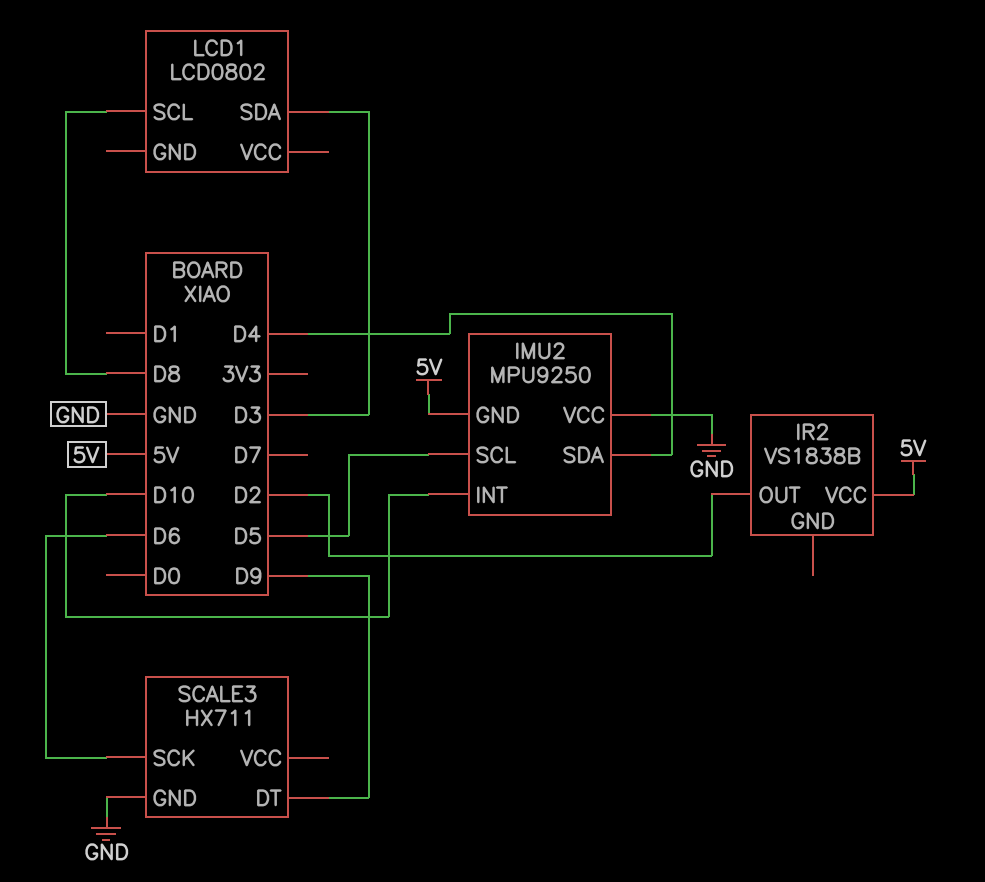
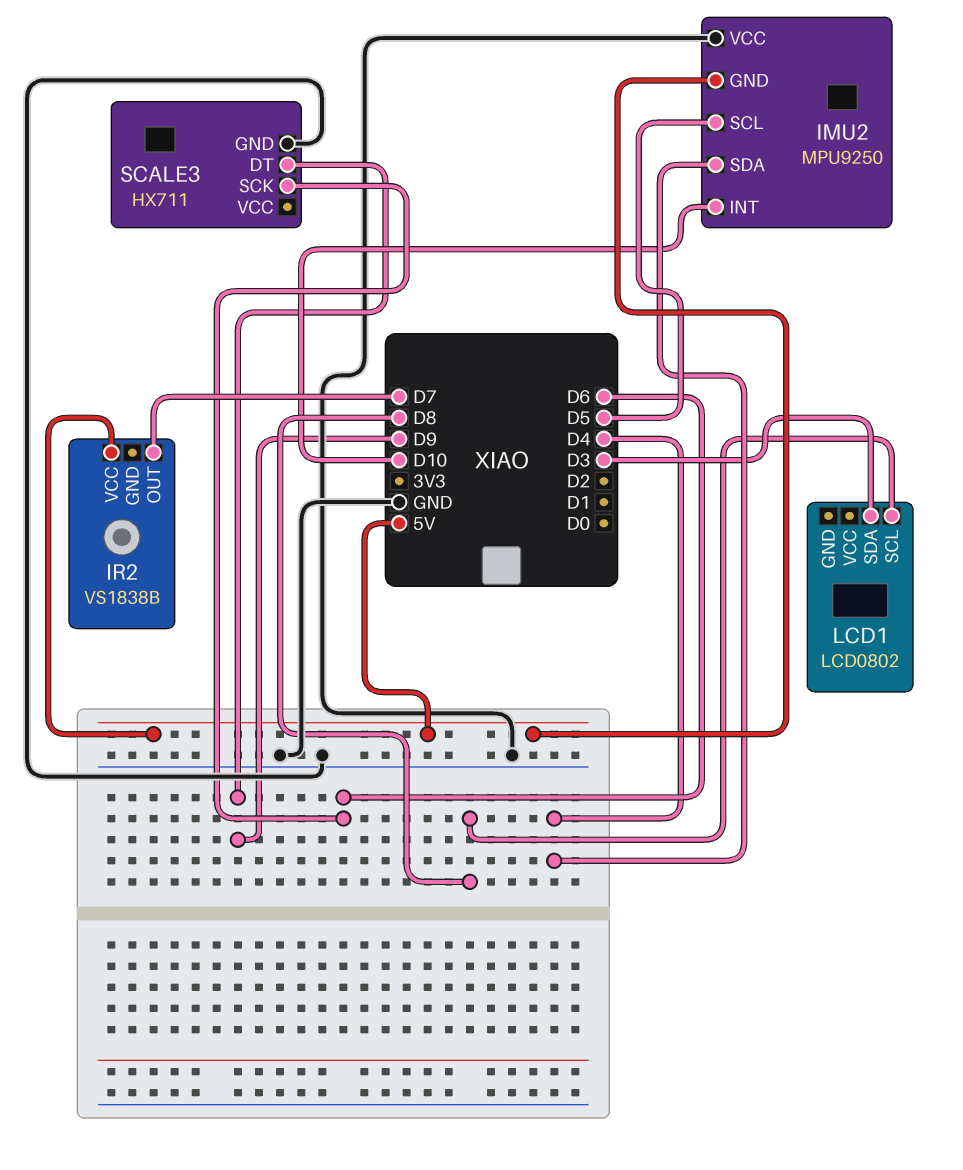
IR2 pin OUT: D2 -> D7

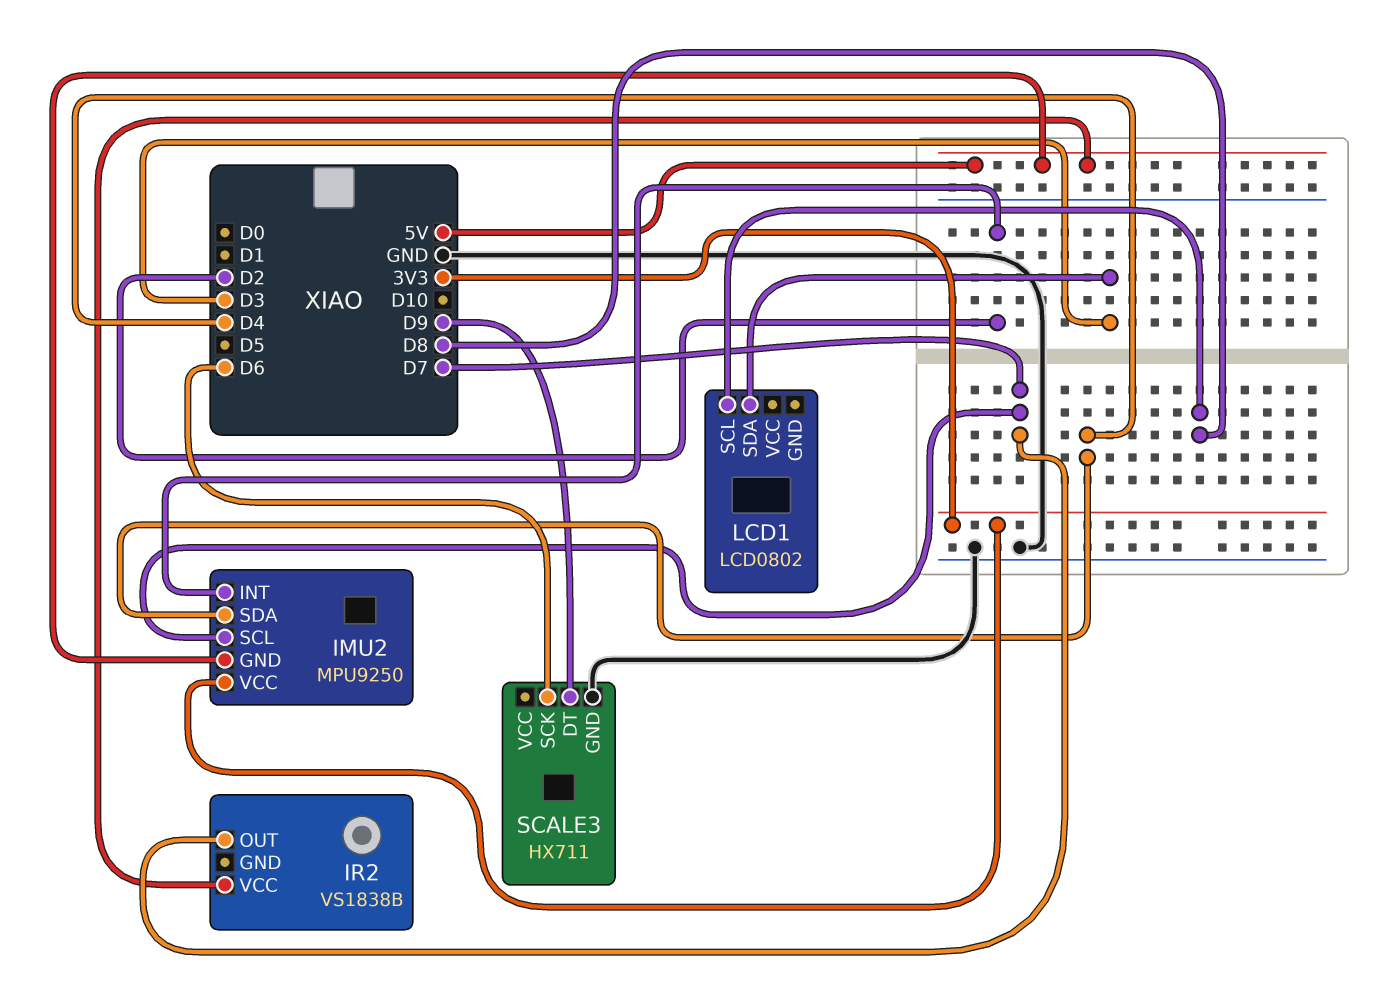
IMU2 pin INT: D10 -> D2
IMU2 pin SCL: D5 -> D7
IMU2 pin VCC: GND -> 3V3

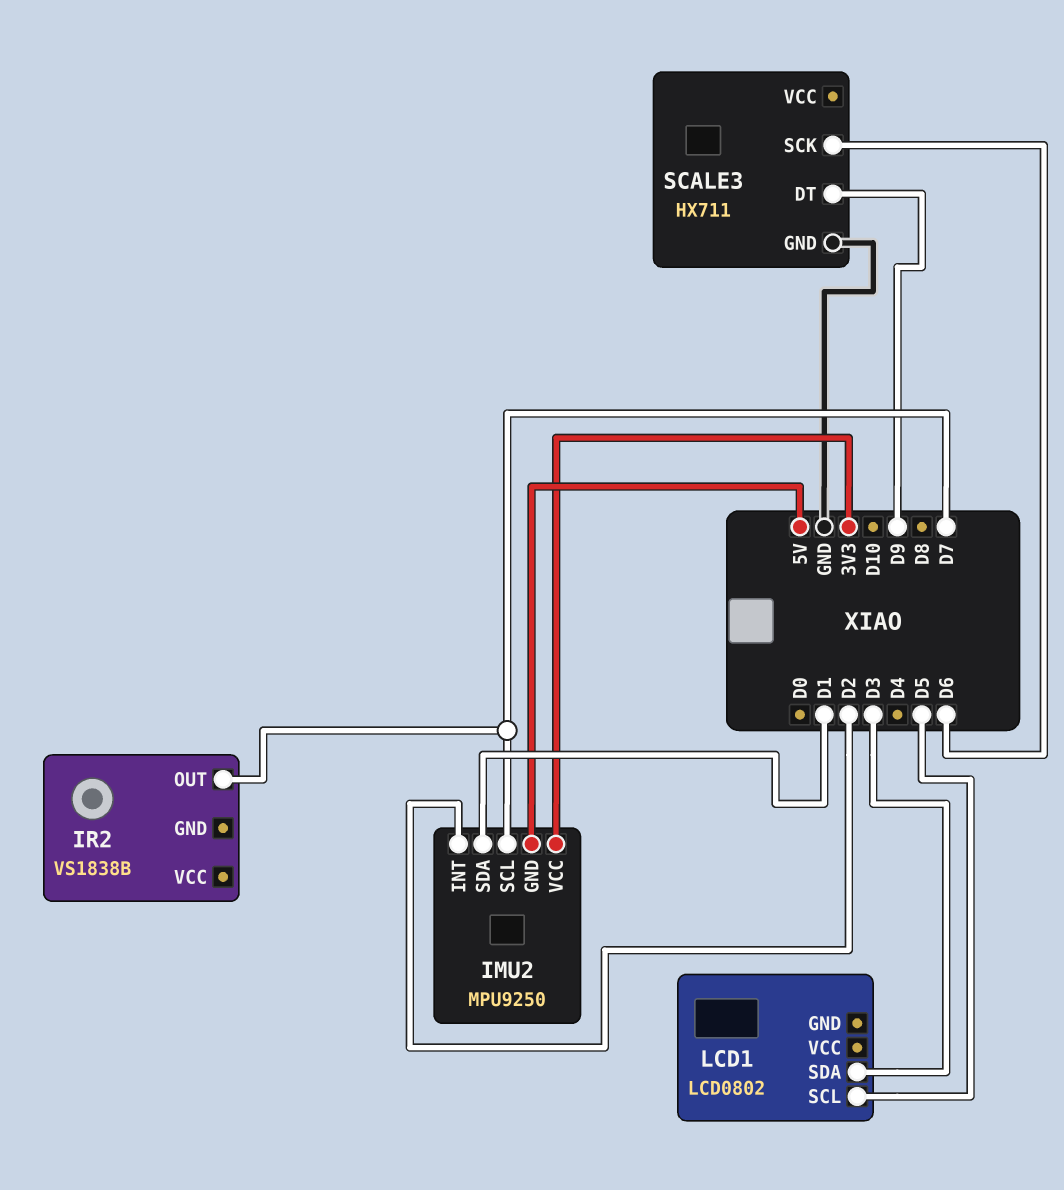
IMU2 pin SDA: D4 -> D1
IR2 pin VCC: 5V -> none
LCD1 pin SCL: D8 -> D5

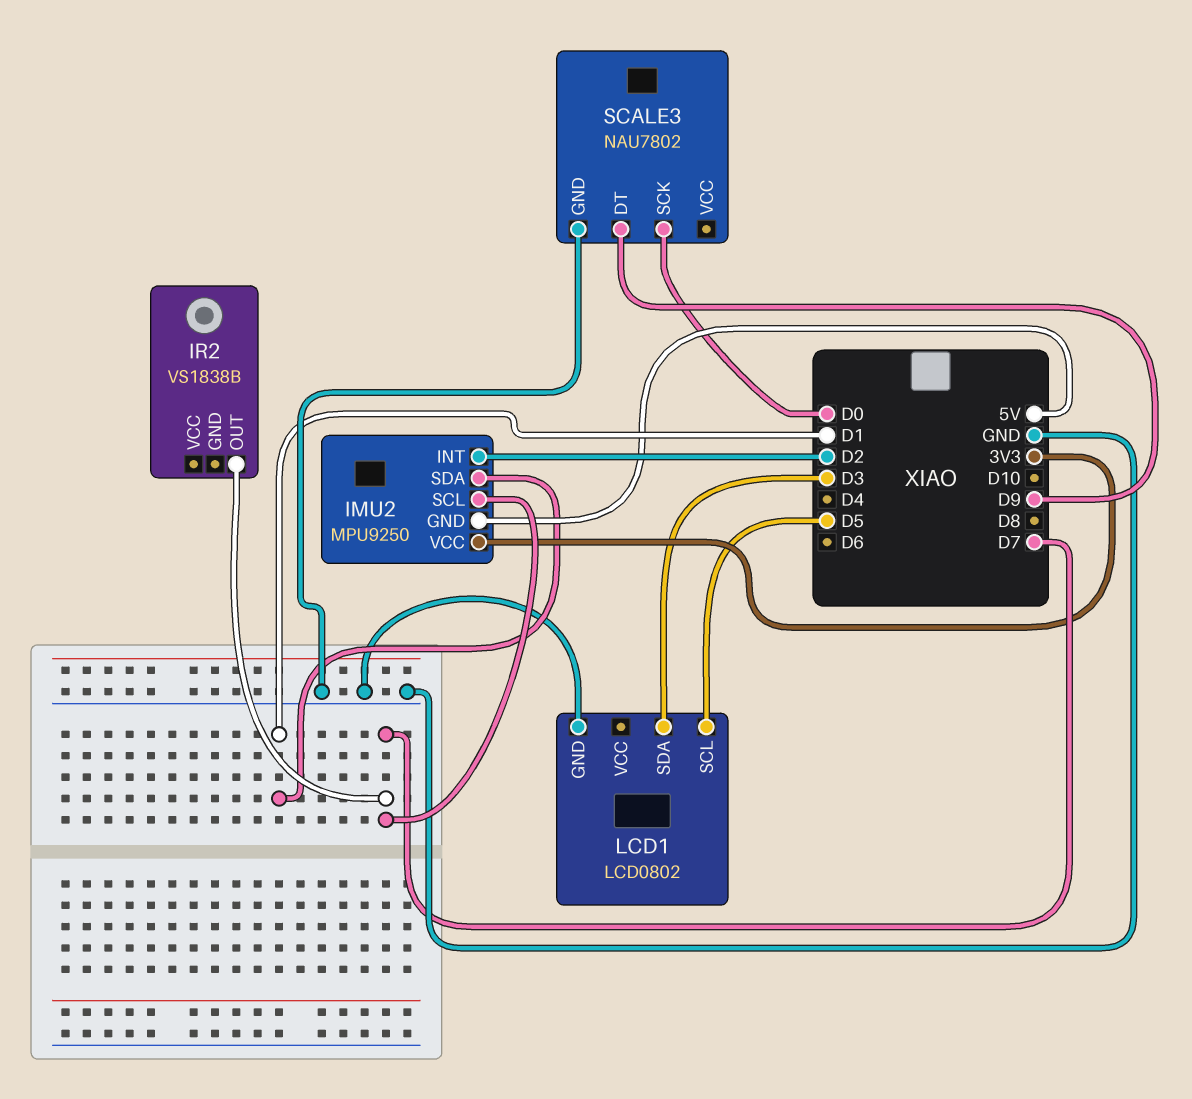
LCD1 pin GND: none -> GND
SCALE3: HX711 -> NAU7802
SCALE3 pin SCK: D6 -> D0

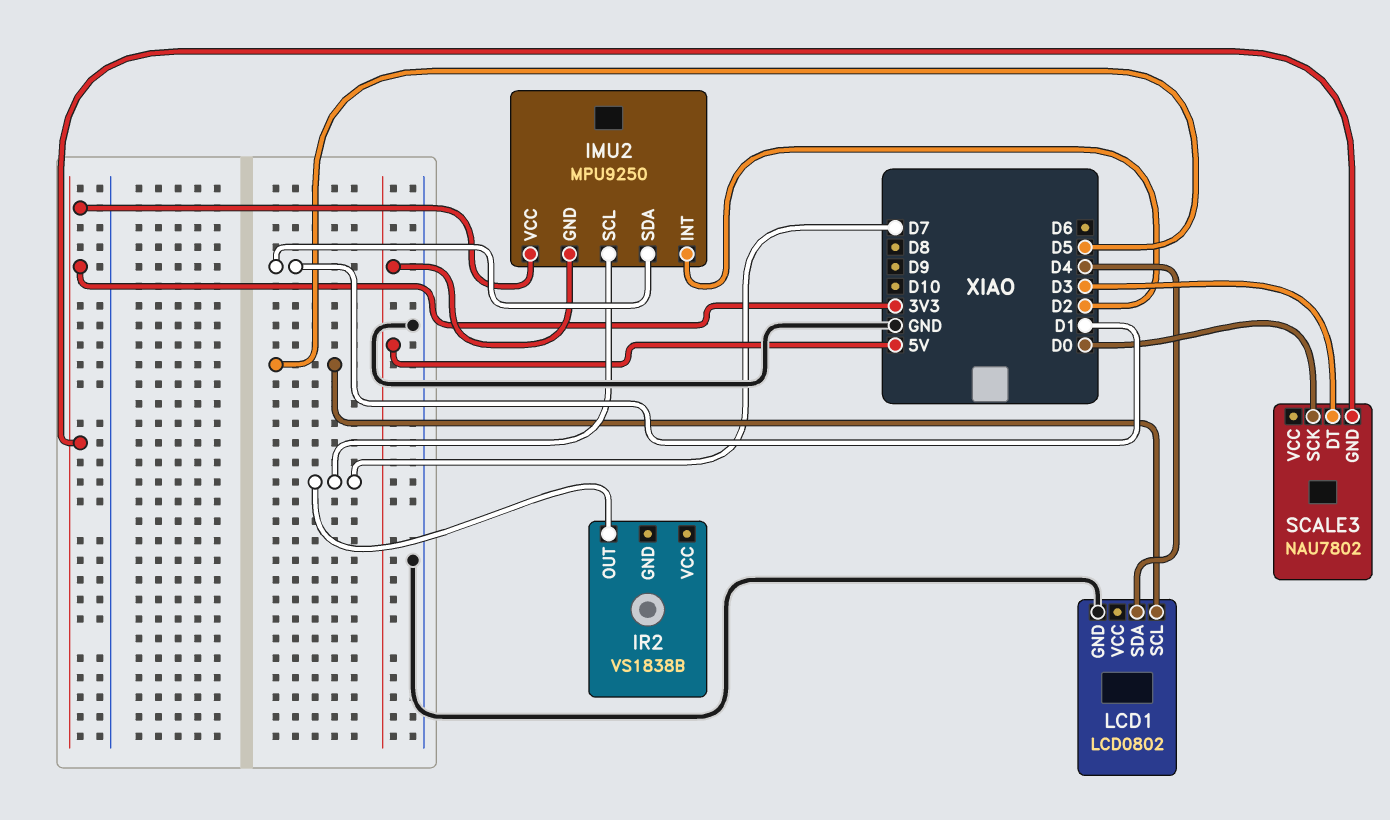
LCD1 pin SDA: D3 -> D4
SCALE3 pin DT: D9 -> D3
SCALE3 pin GND: GND -> 3V3

